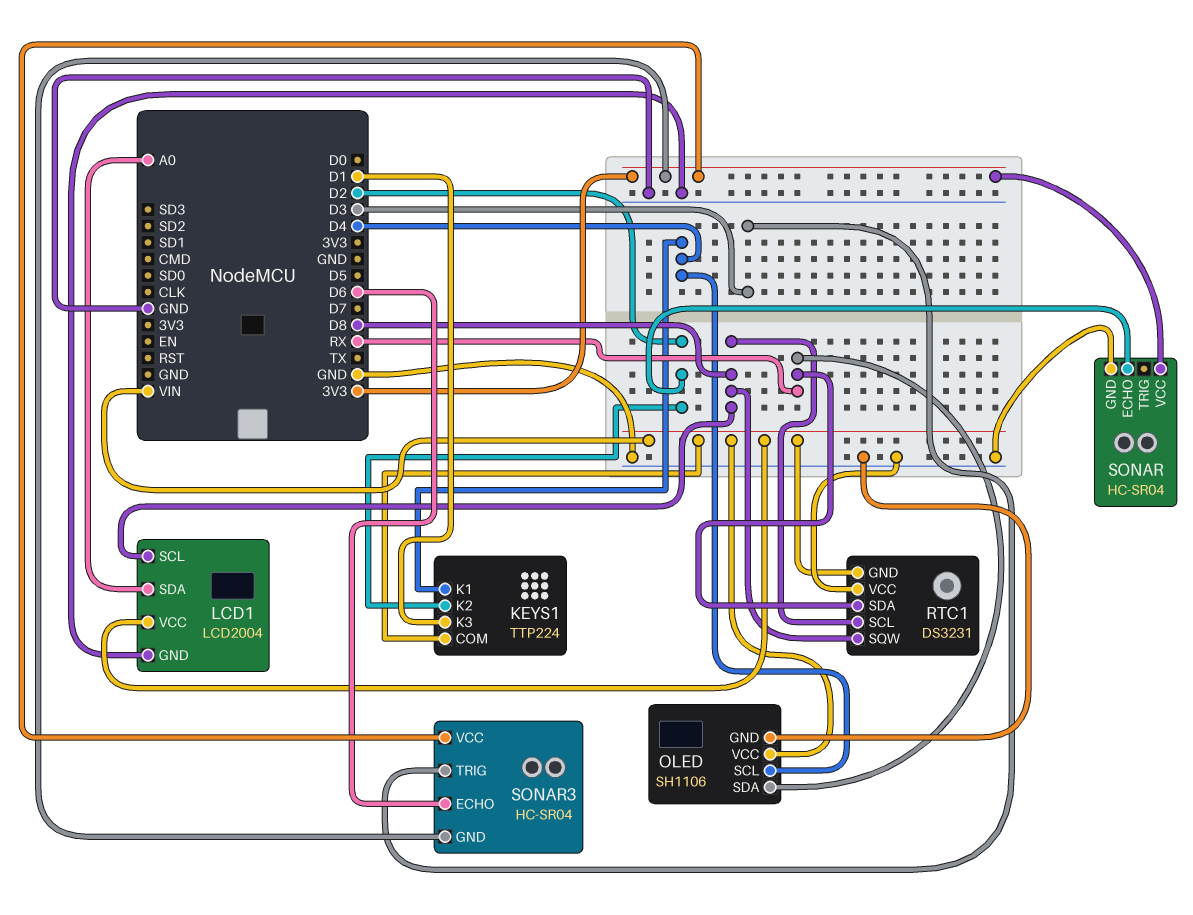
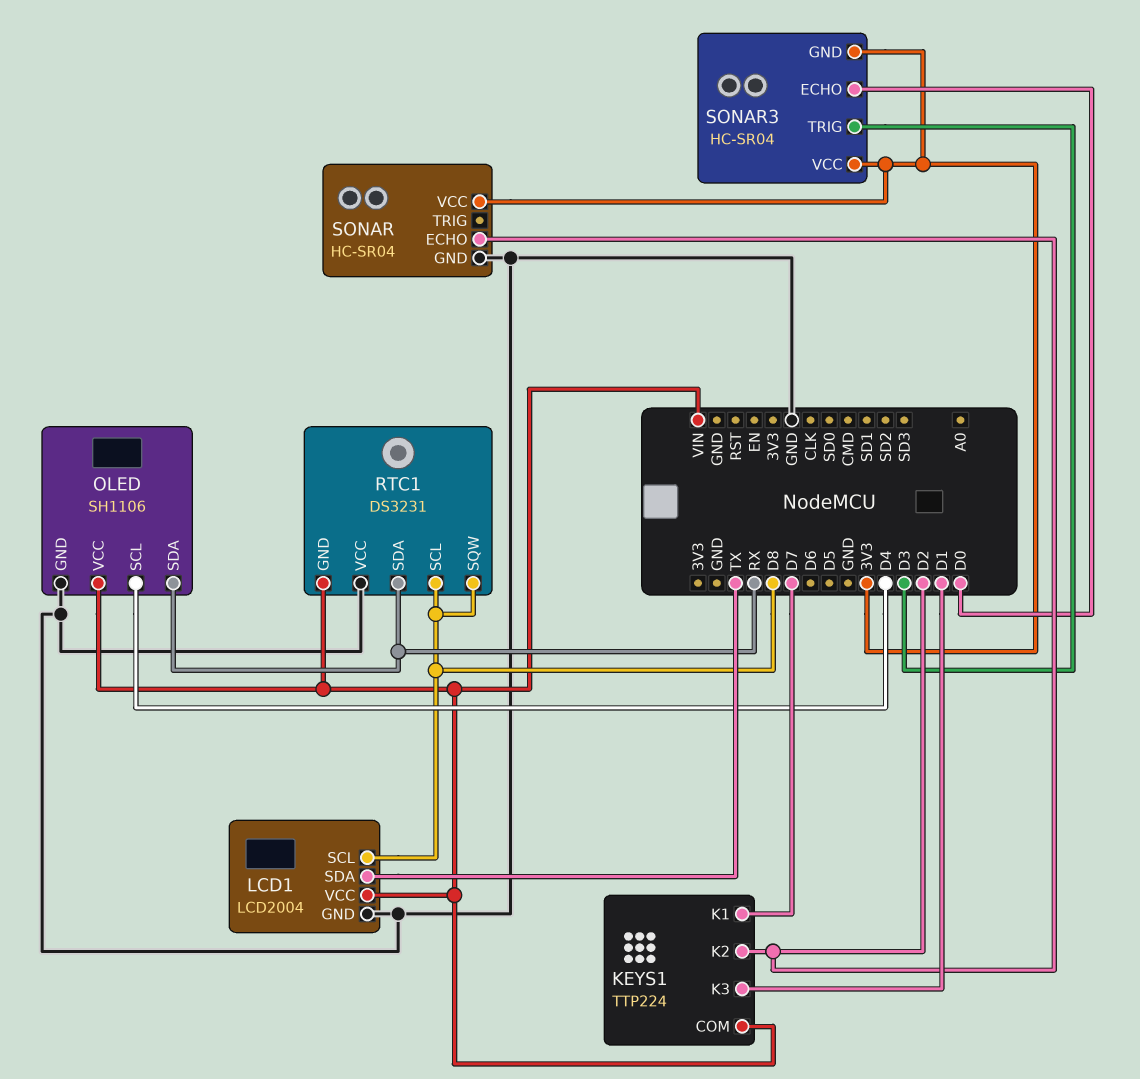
KEYS1 pin K1: D4 -> D7
LCD1 pin SDA: A0 -> TX
SONAR3 pin ECHO: D6 -> D0

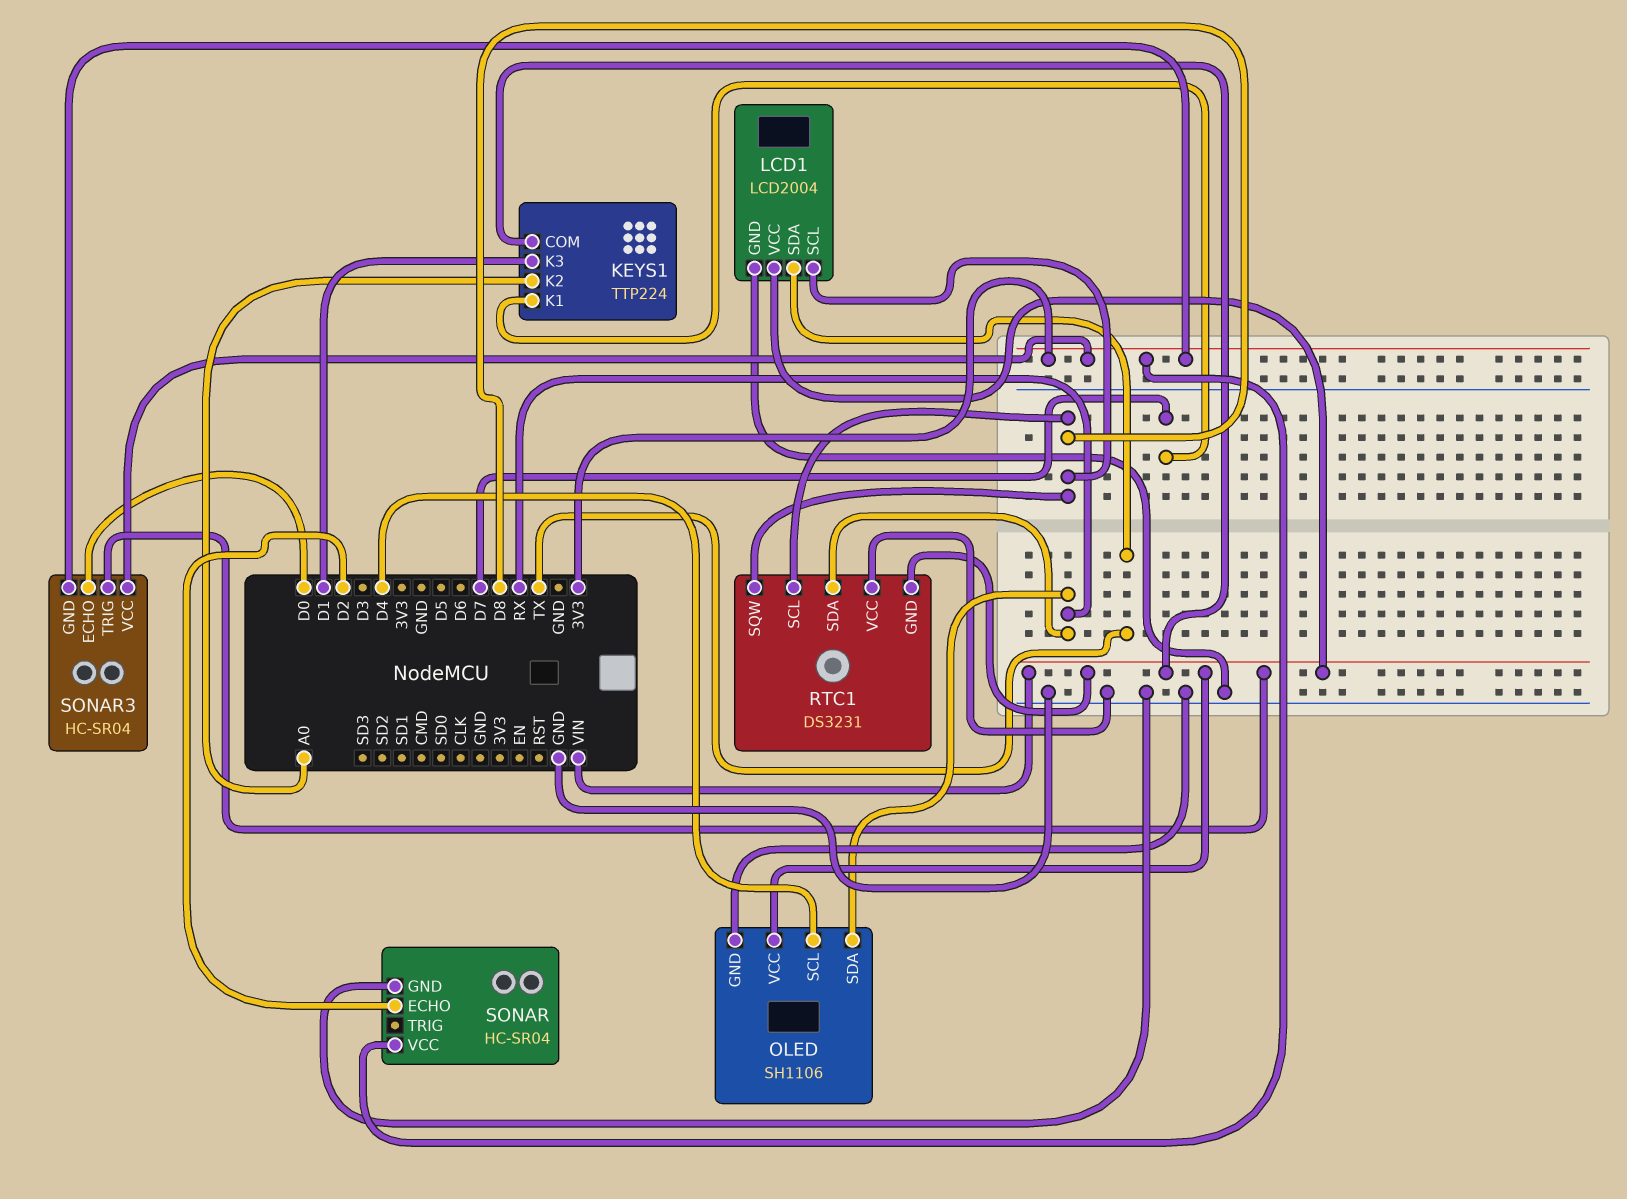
KEYS1 pin K2: D2 -> A0
SONAR3 pin TRIG: D3 -> VIN

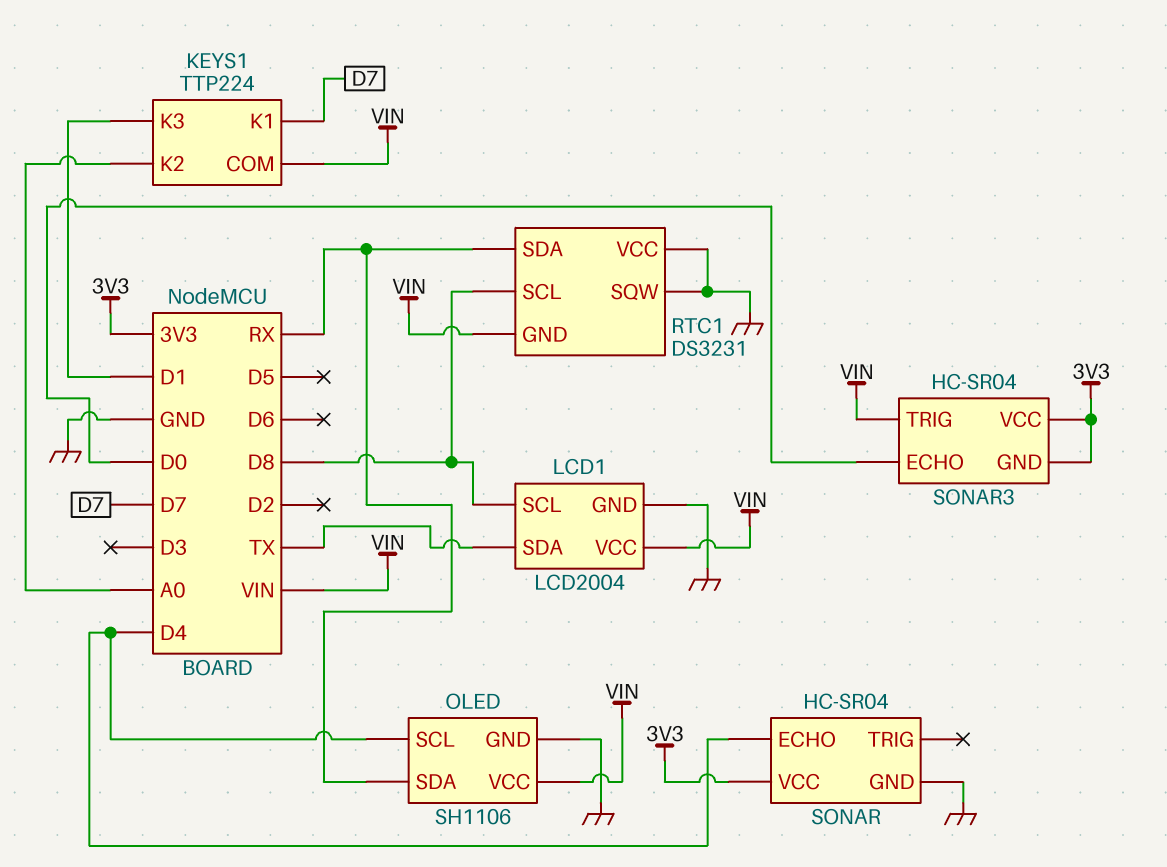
RTC1 pin SQW: D8 -> GND
SONAR pin ECHO: D2 -> D4

